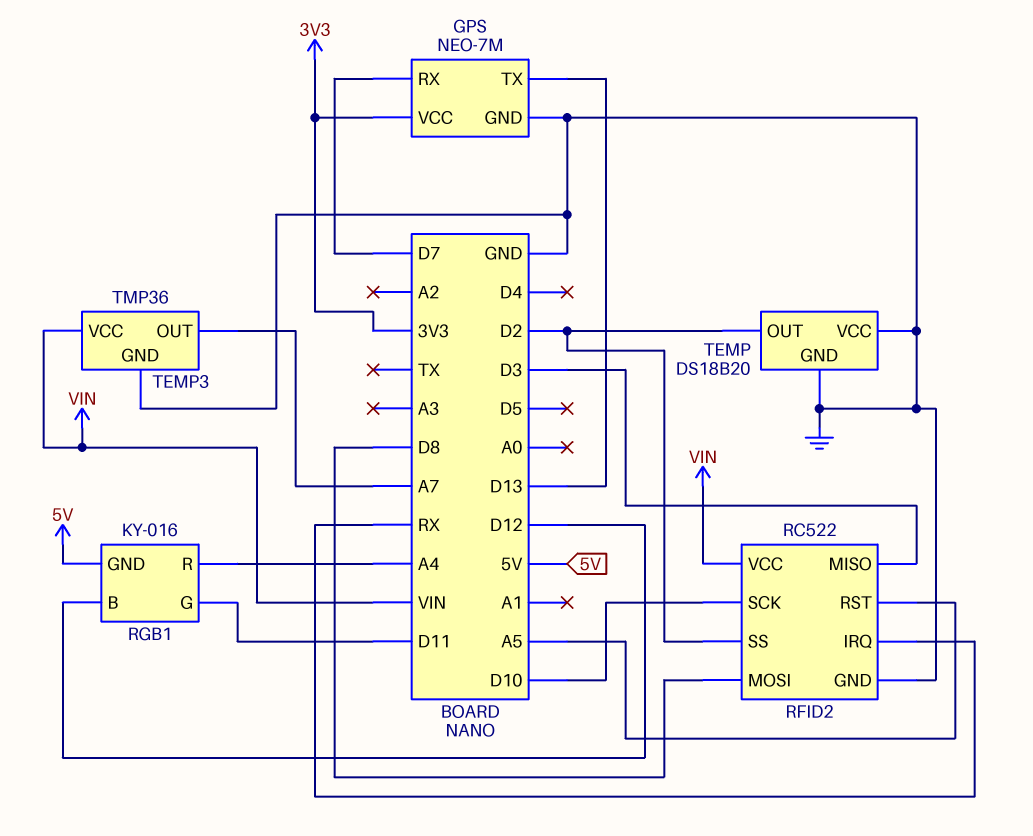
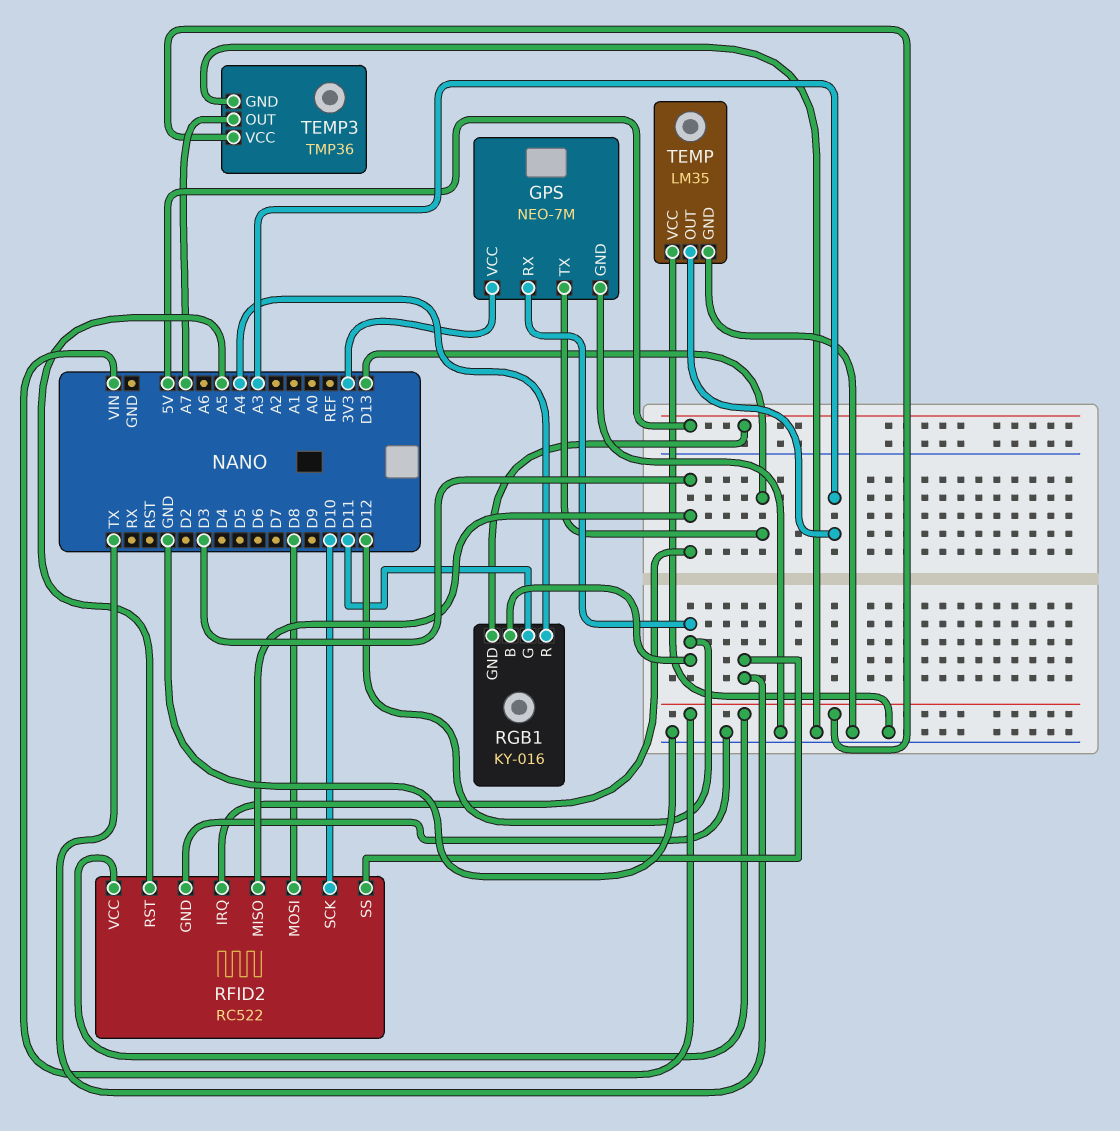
GPS pin RX: D7 -> D12
RFID2 pin IRQ: RX -> D3
RFID2 pin SS: D2 -> TX
TEMP: DS18B20 -> LM35
TEMP pin OUT: D2 -> A3

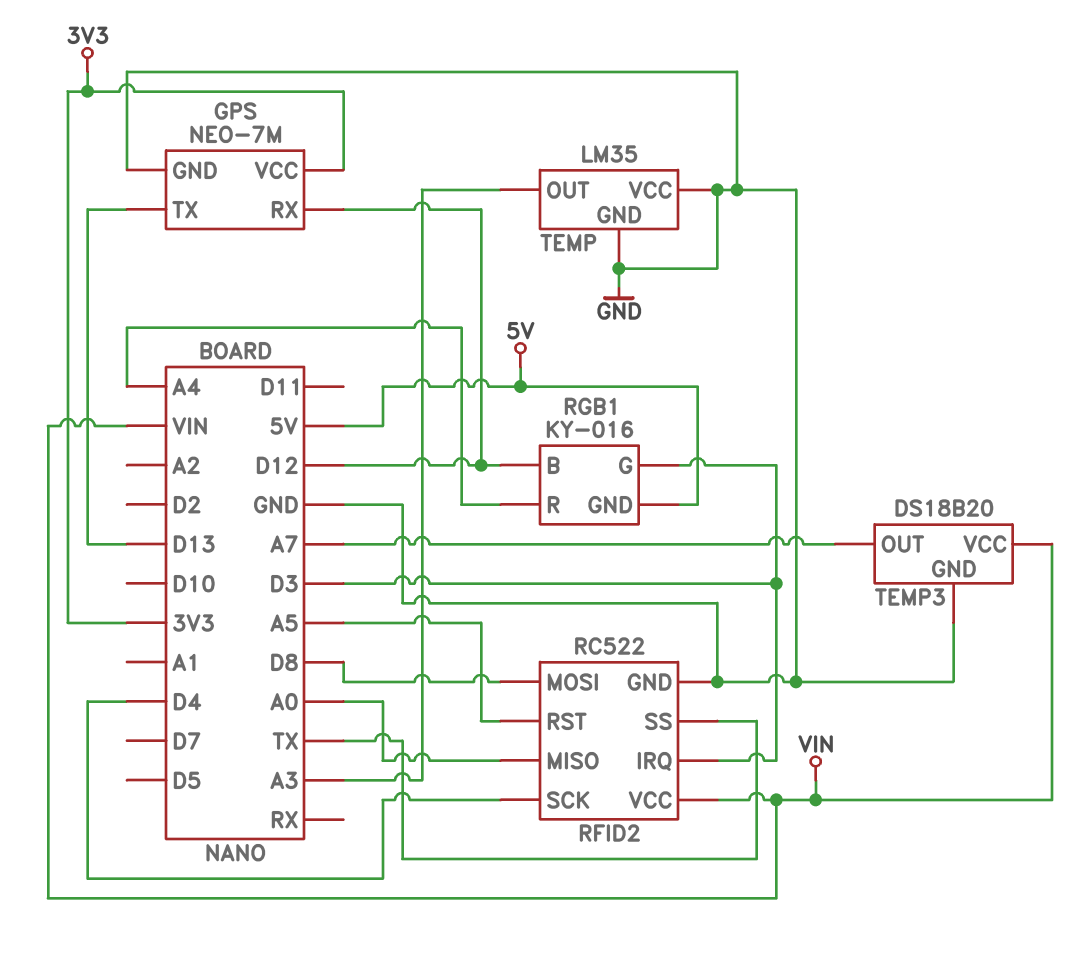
RFID2 pin MISO: D3 -> A0
RFID2 pin SCK: D10 -> D4
RGB1 pin G: D11 -> D3
TEMP3: TMP36 -> DS18B20

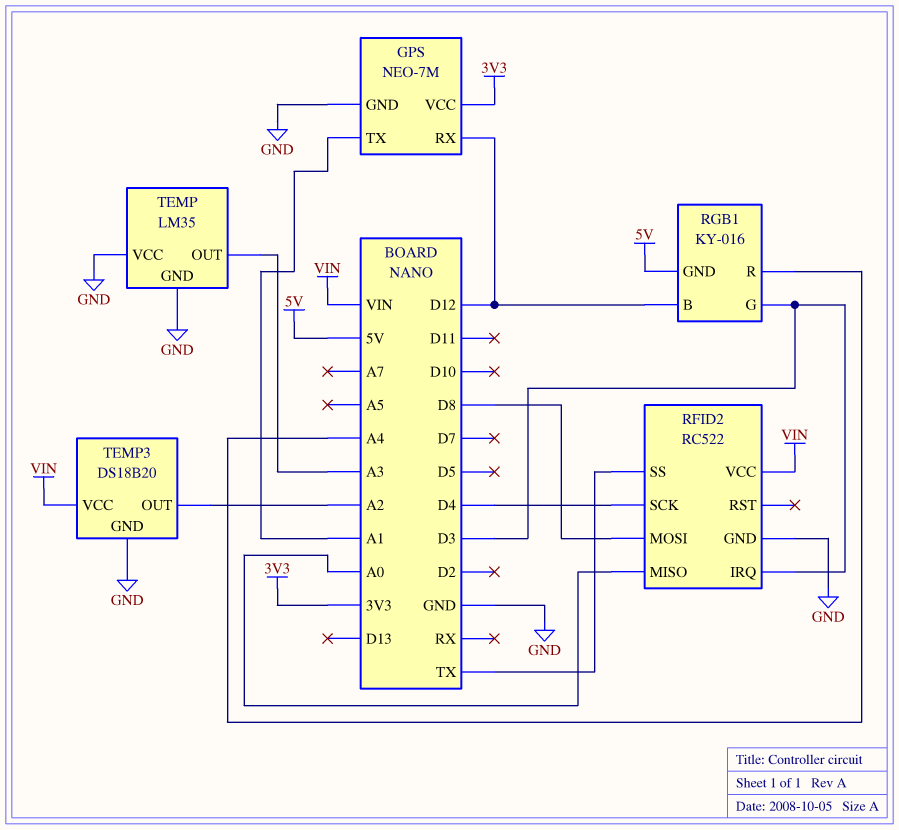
GPS pin TX: D13 -> A1
RFID2 pin RST: A5 -> none
TEMP3 pin OUT: A7 -> A2

